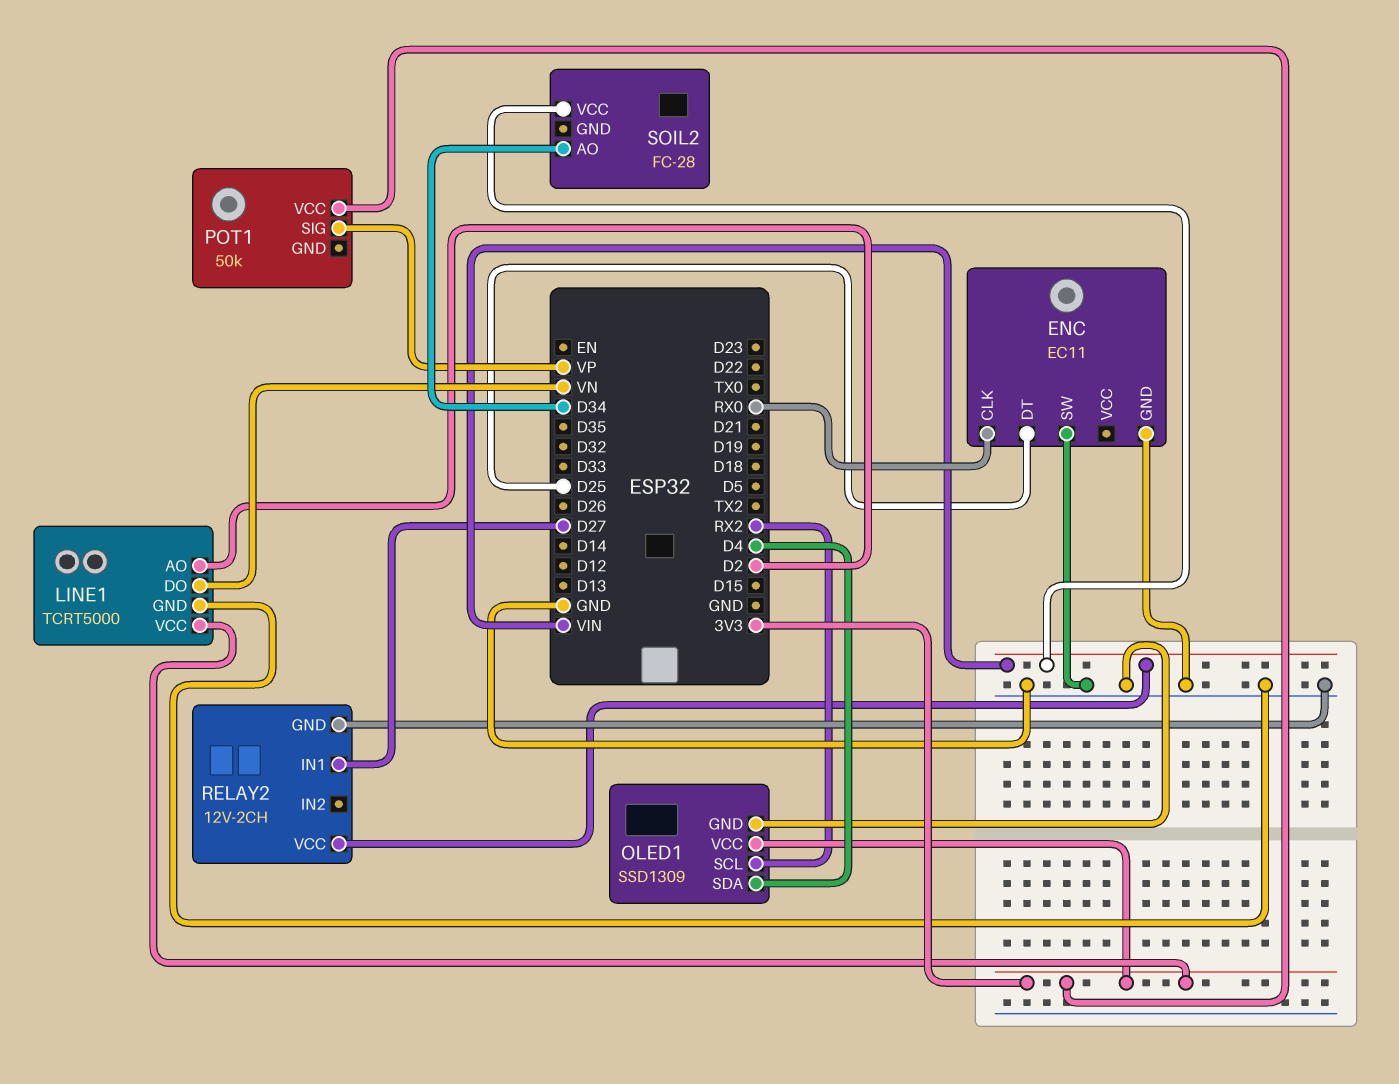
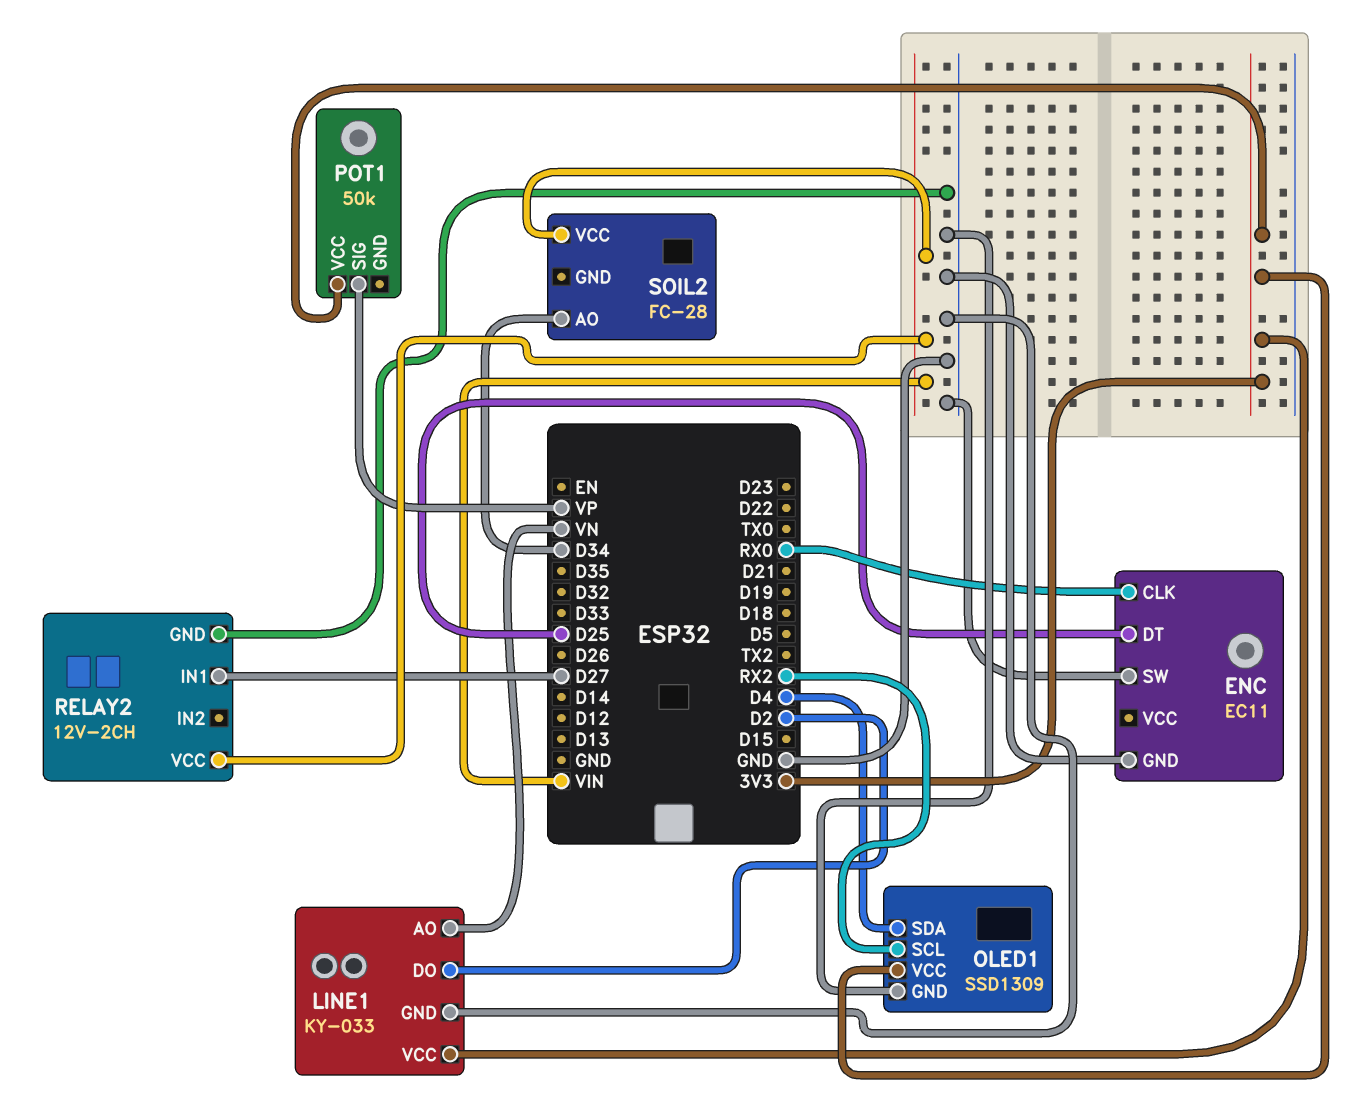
LINE1: TCRT5000 -> KY-033
LINE1 pin AO: D2 -> VN
LINE1 pin DO: VN -> D2

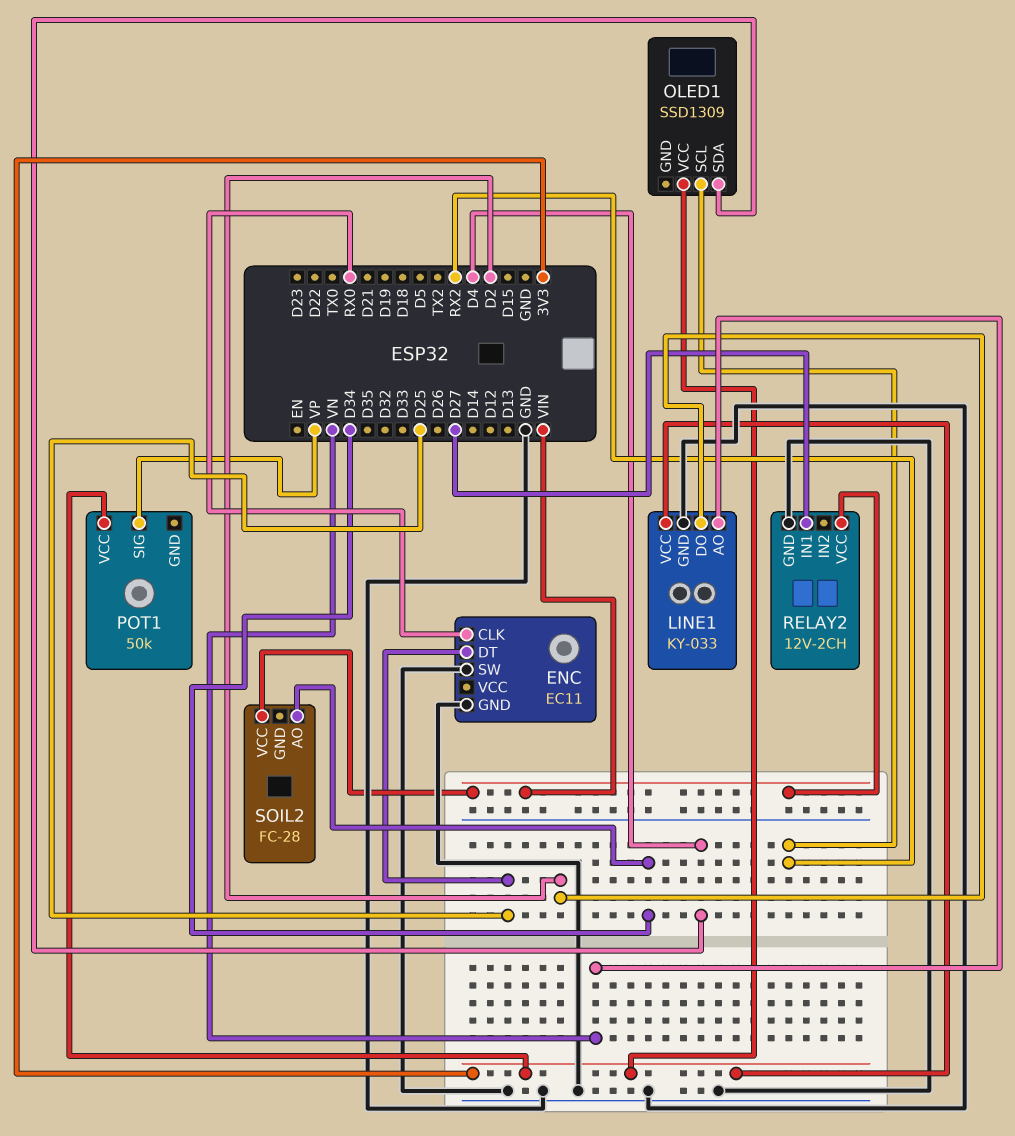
OLED1 pin GND: GND -> none

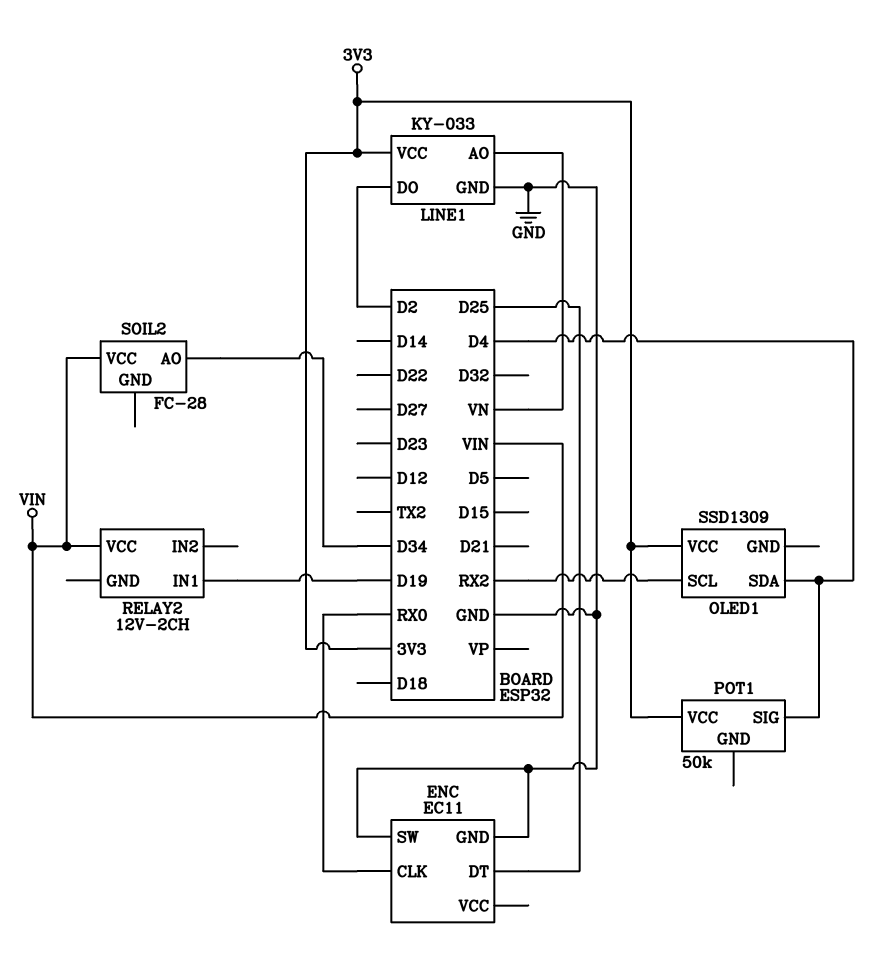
POT1 pin SIG: VP -> D4
RELAY2 pin GND: GND -> none
RELAY2 pin IN1: D27 -> D19

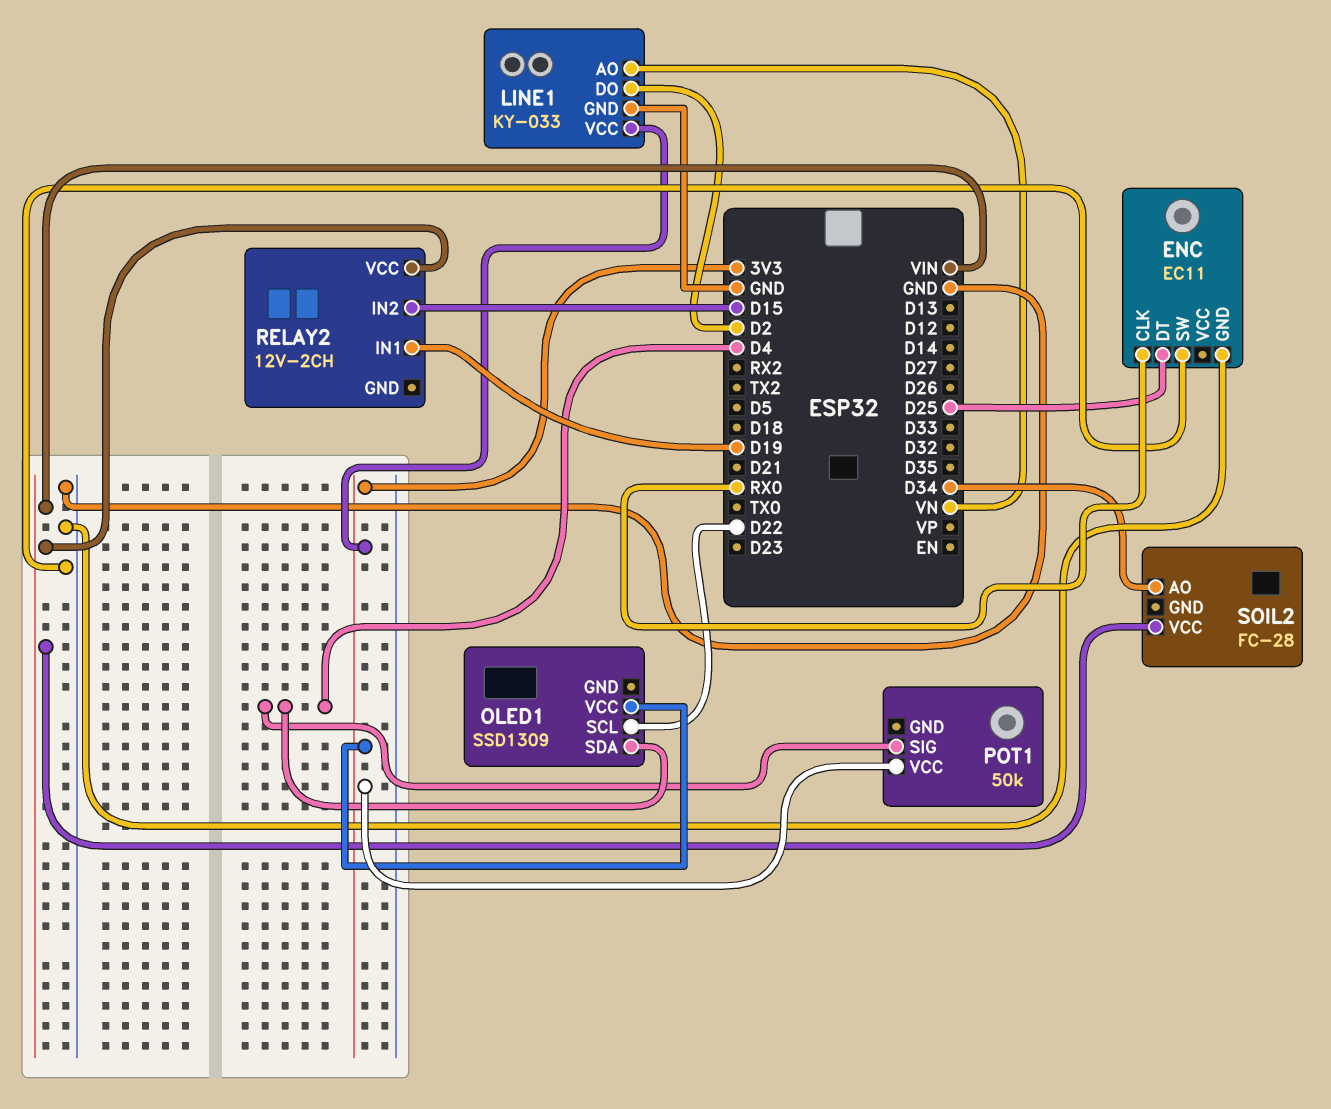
OLED1 pin SCL: RX2 -> D22
RELAY2 pin IN2: none -> D15

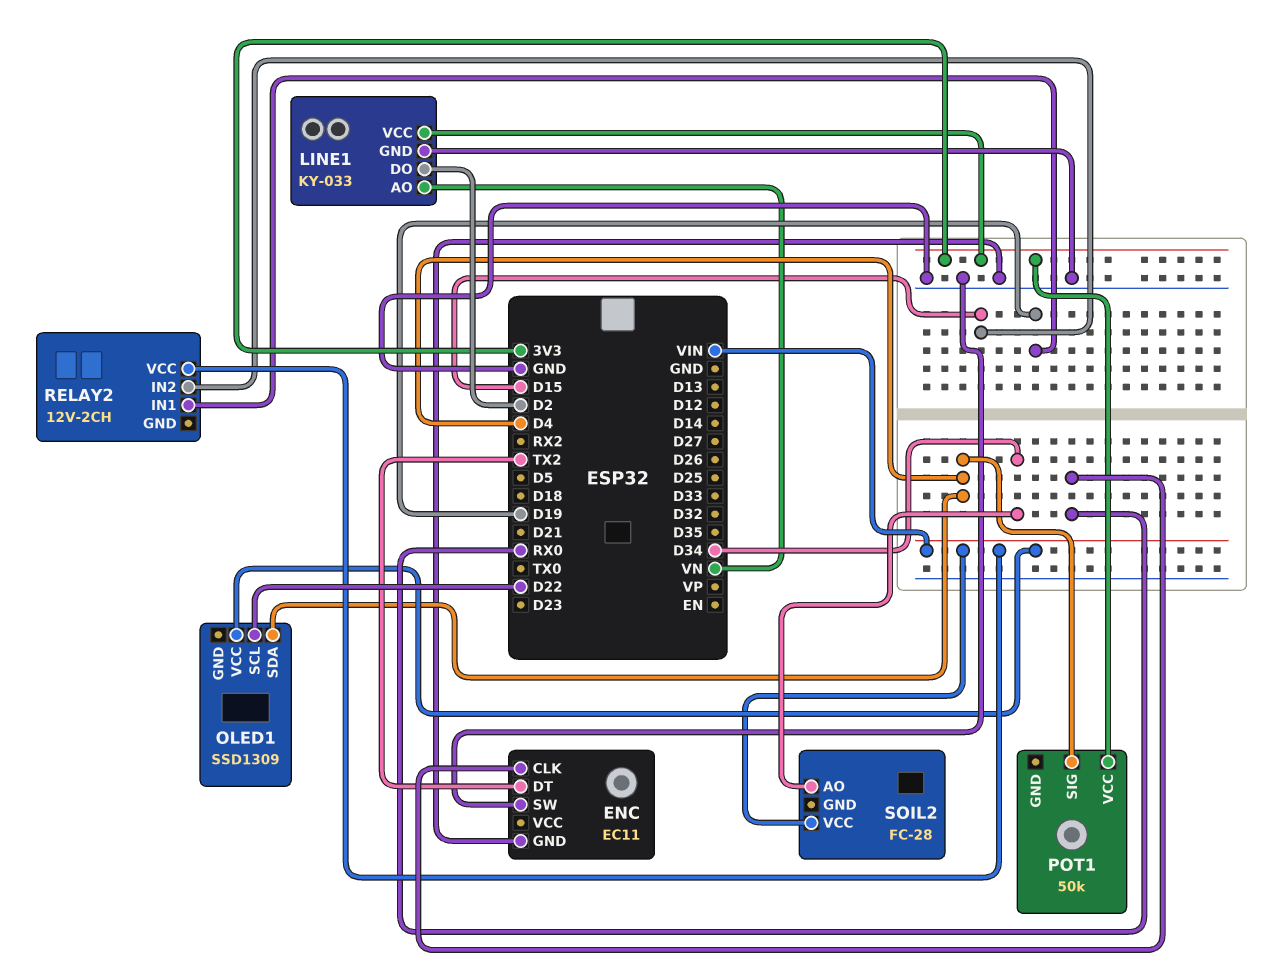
ENC pin DT: D25 -> TX2
OLED1 pin VCC: 3V3 -> VIN

